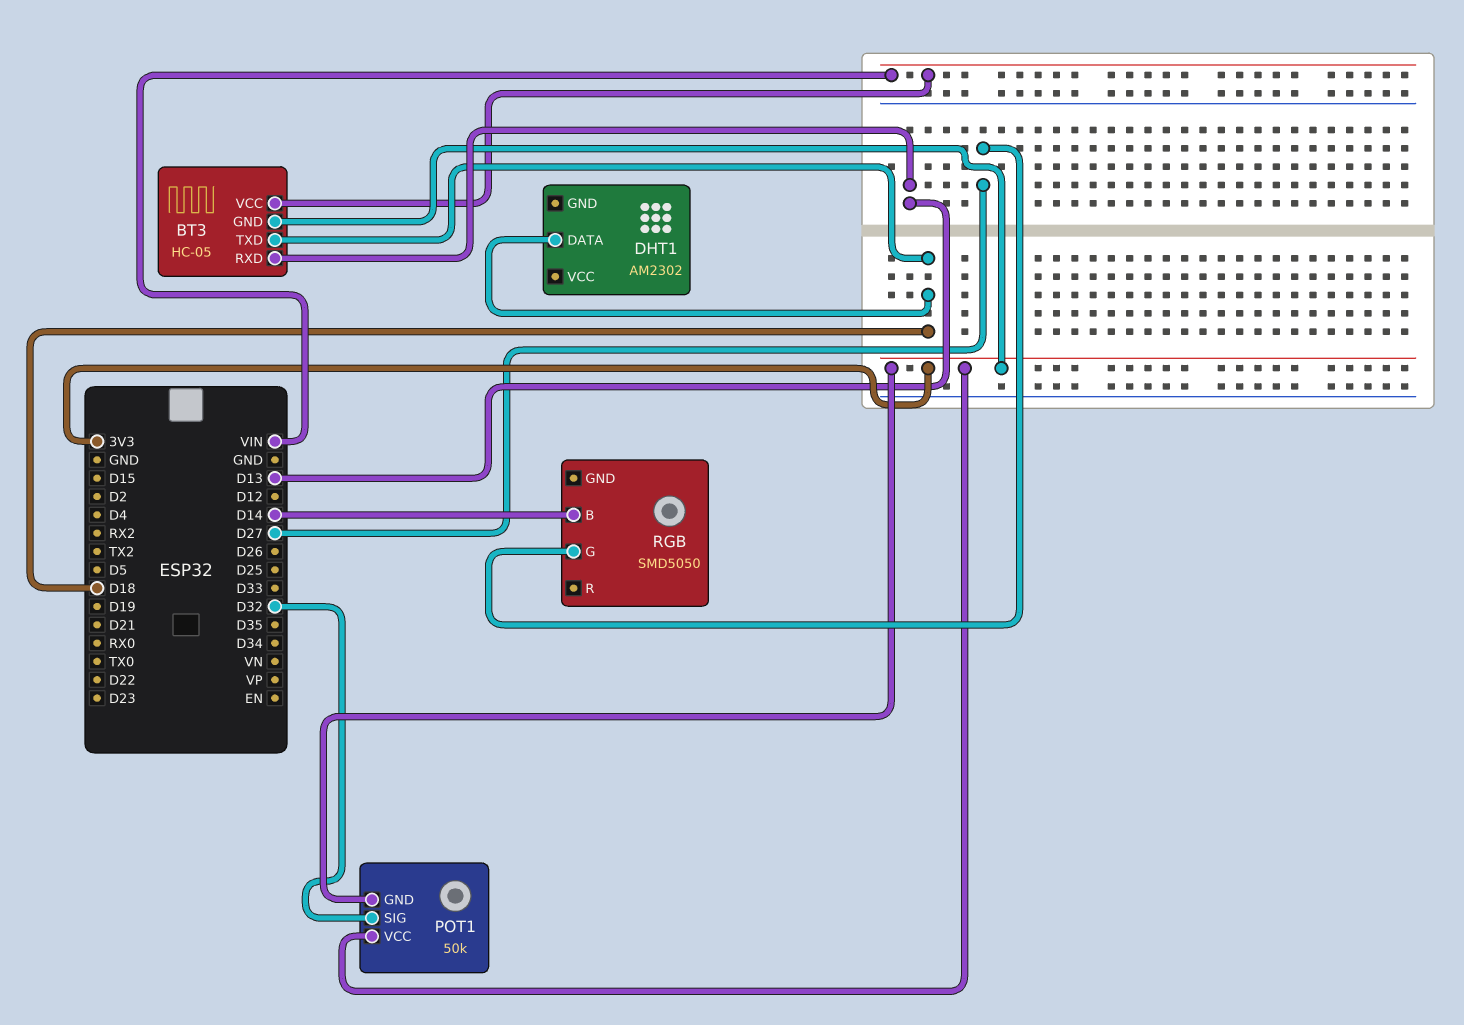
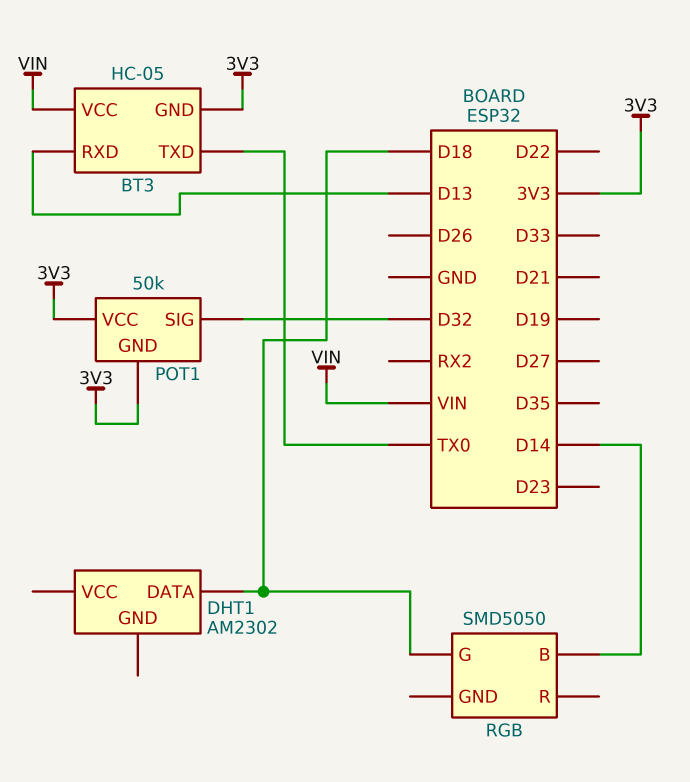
BT3 pin TXD: D18 -> TX0
RGB pin G: D27 -> D18

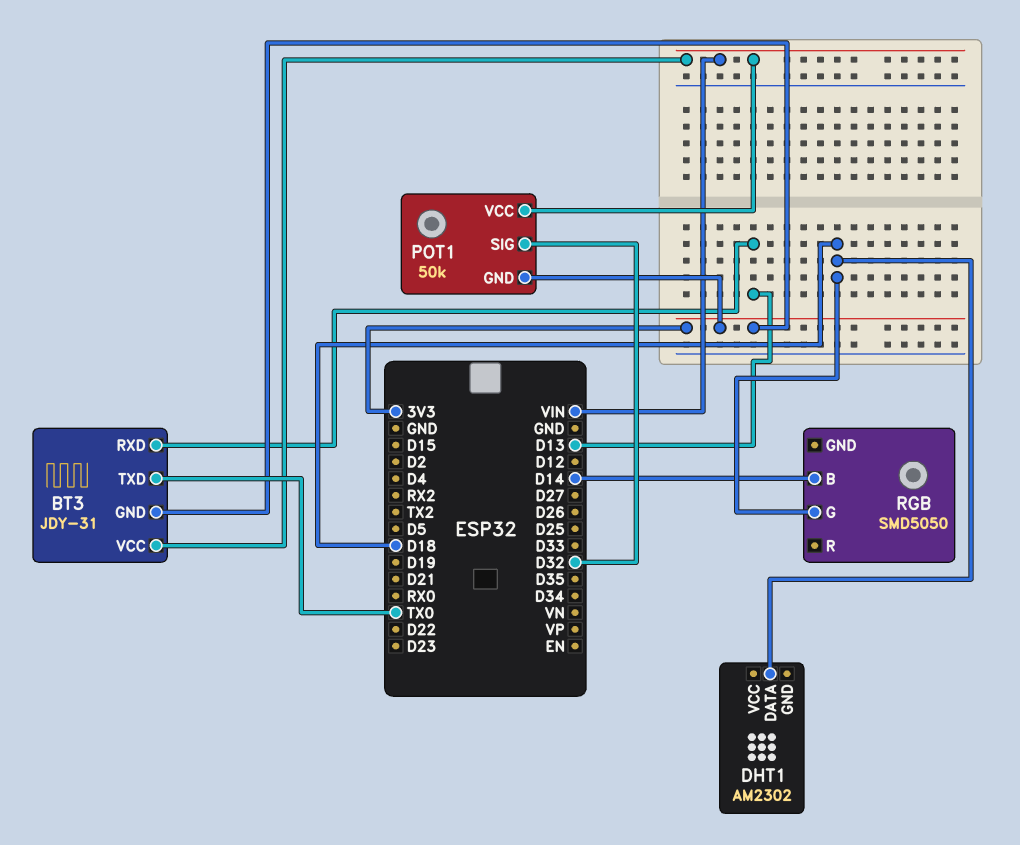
BT3: HC-05 -> JDY-31
POT1 pin VCC: 3V3 -> VIN

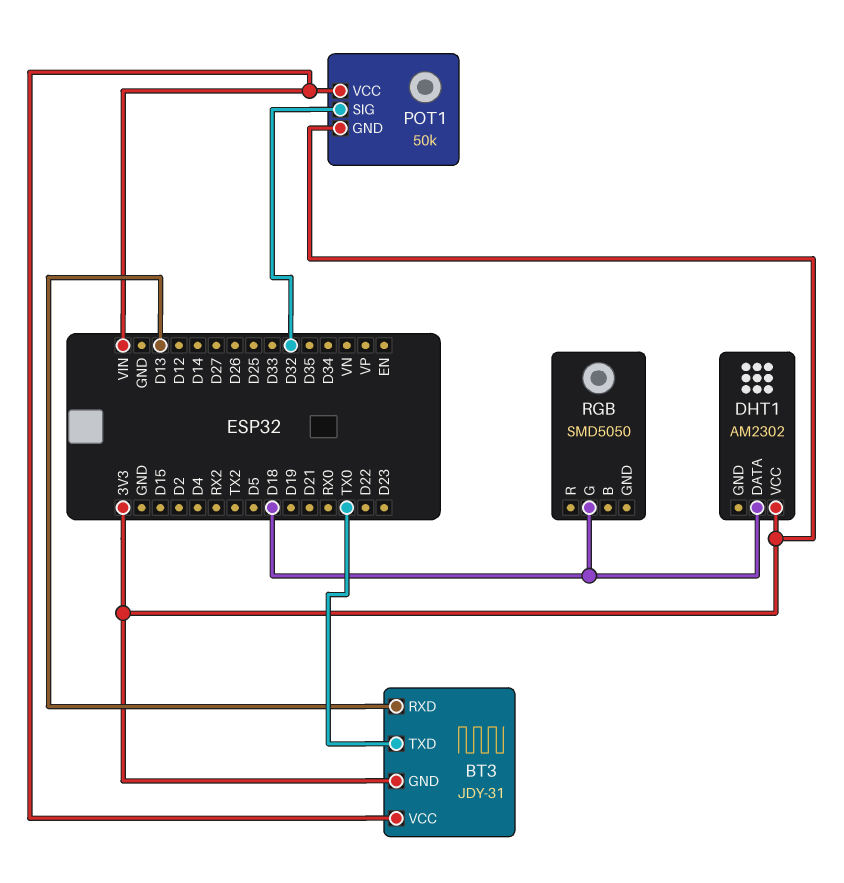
DHT1 pin VCC: none -> 3V3
RGB pin B: D14 -> none

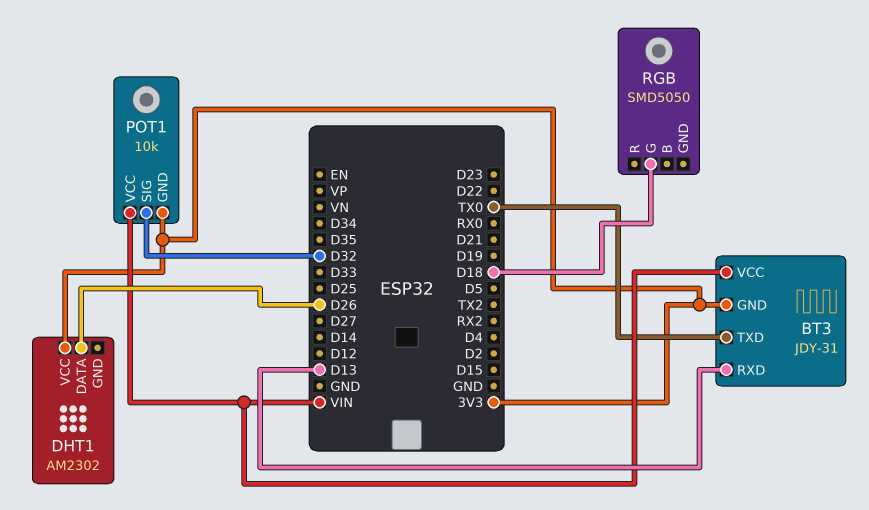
DHT1 pin DATA: D18 -> D26
POT1: 50k -> 10k

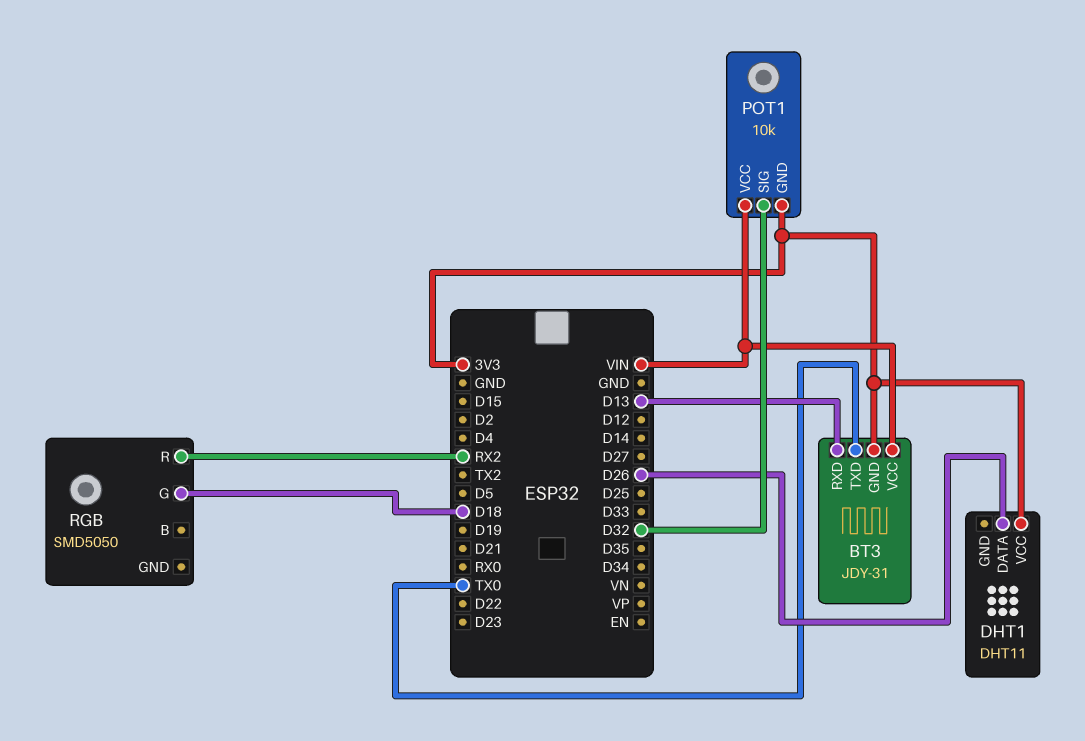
DHT1: AM2302 -> DHT11
RGB pin R: none -> RX2

